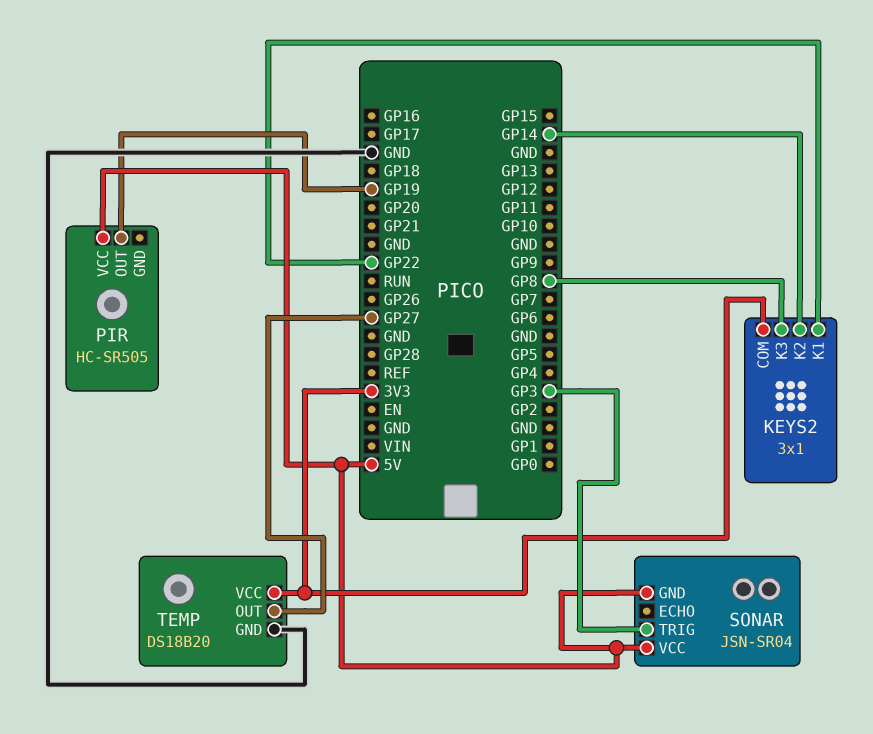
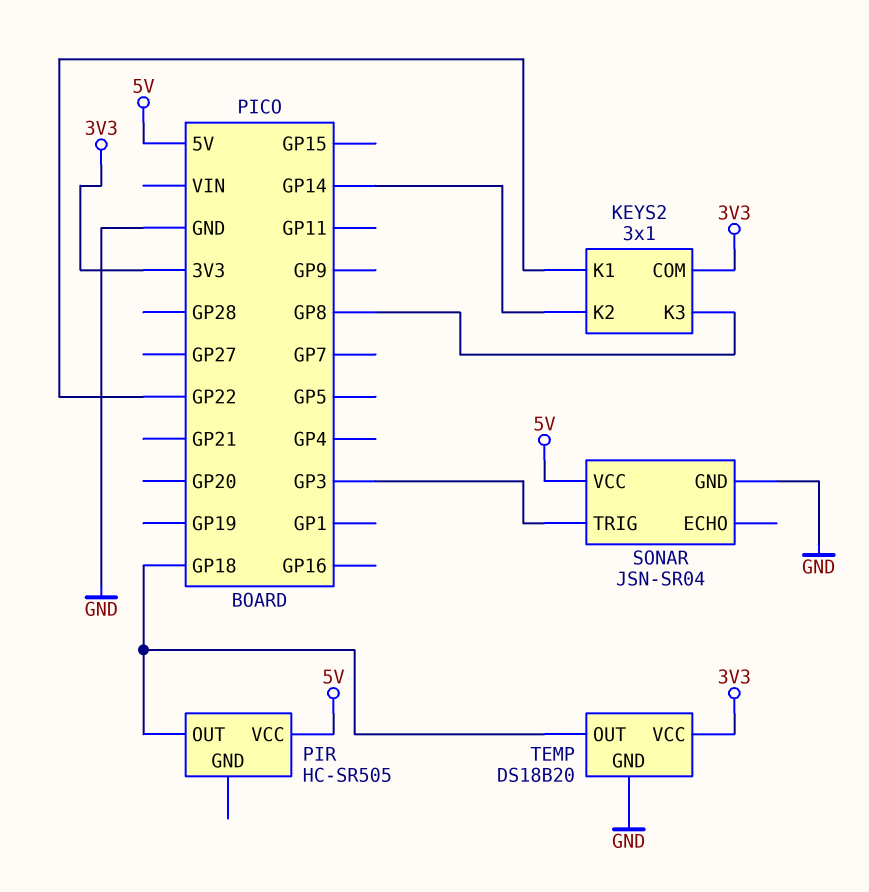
PIR pin OUT: GP19 -> GP18
SONAR pin GND: 5V -> GND
TEMP pin OUT: GP27 -> GP18

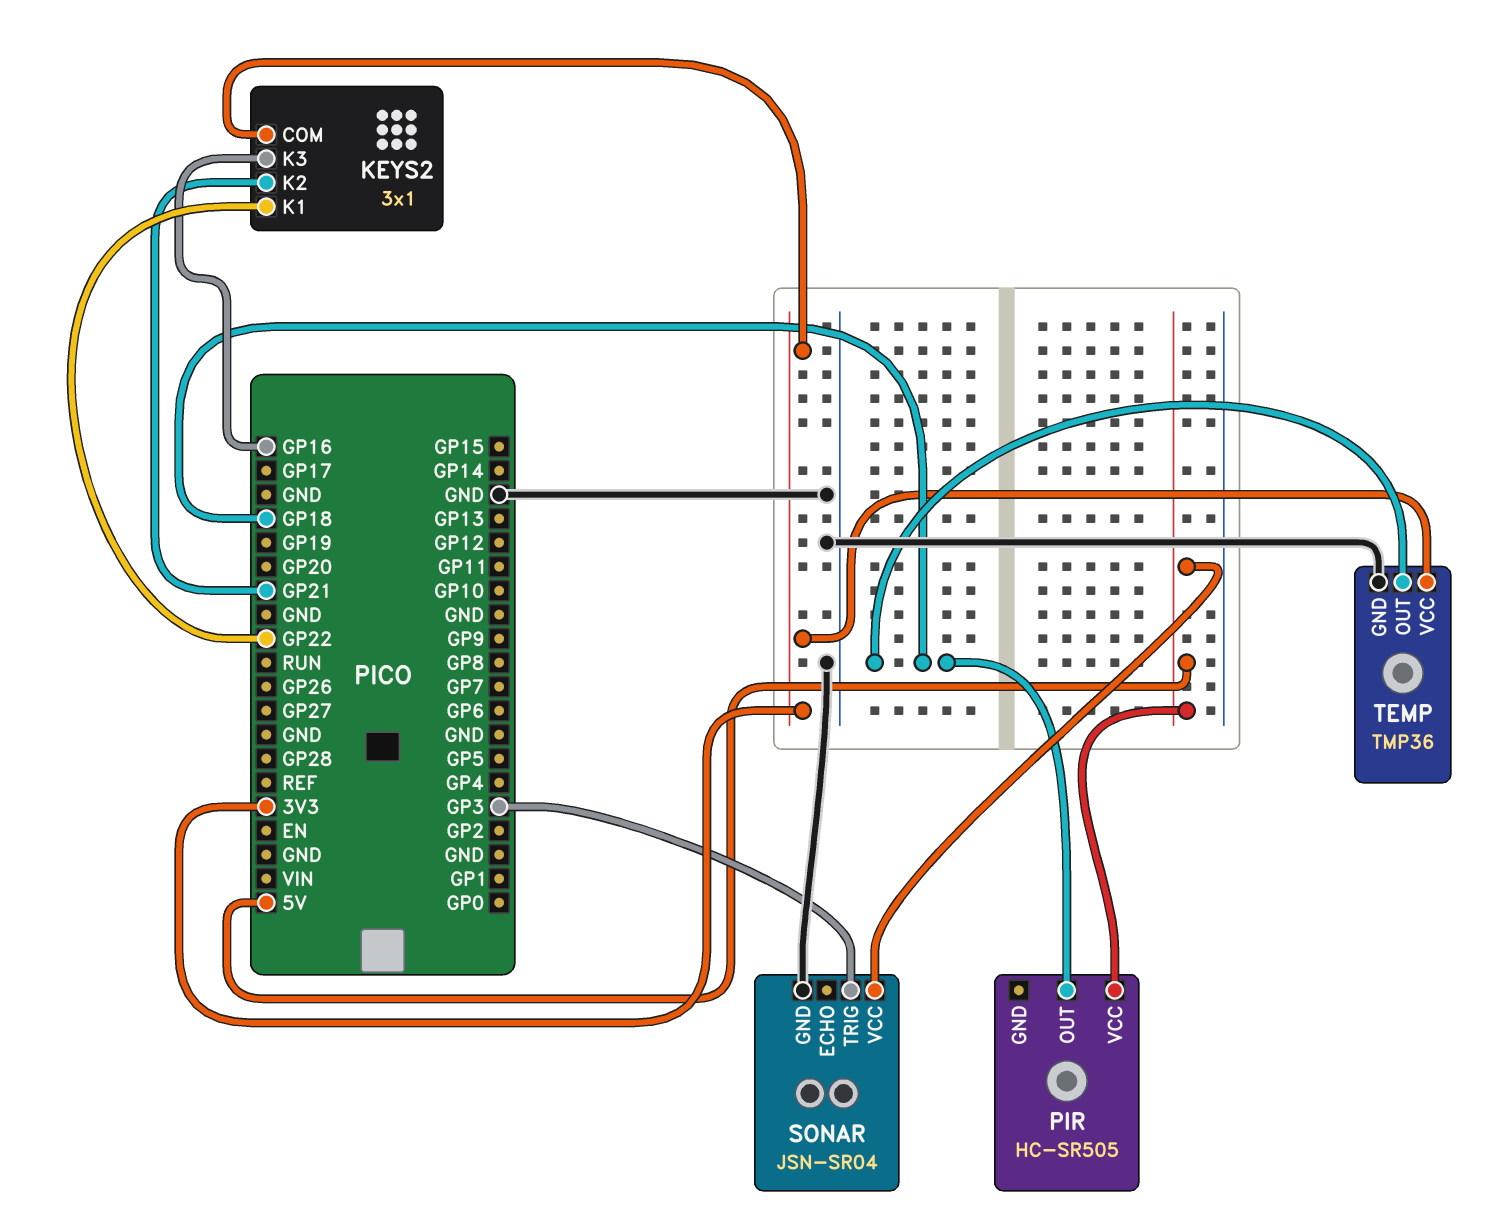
KEYS2 pin K2: GP14 -> GP21
KEYS2 pin K3: GP8 -> GP16
TEMP: DS18B20 -> TMP36

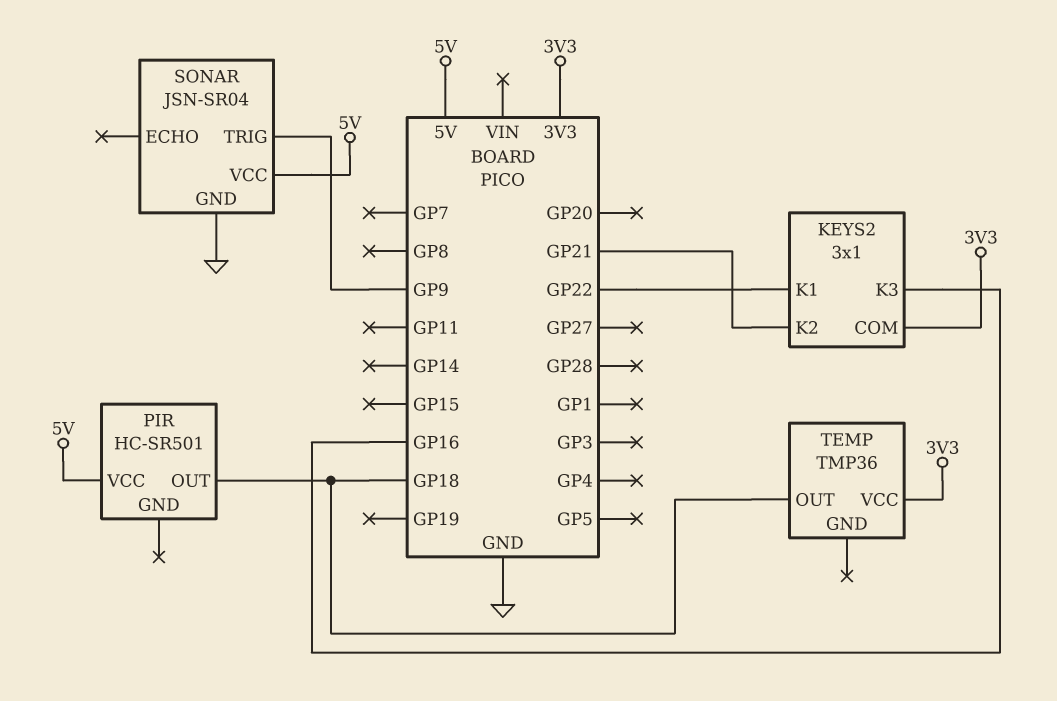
PIR: HC-SR505 -> HC-SR501
SONAR pin TRIG: GP3 -> GP9
TEMP pin GND: GND -> none

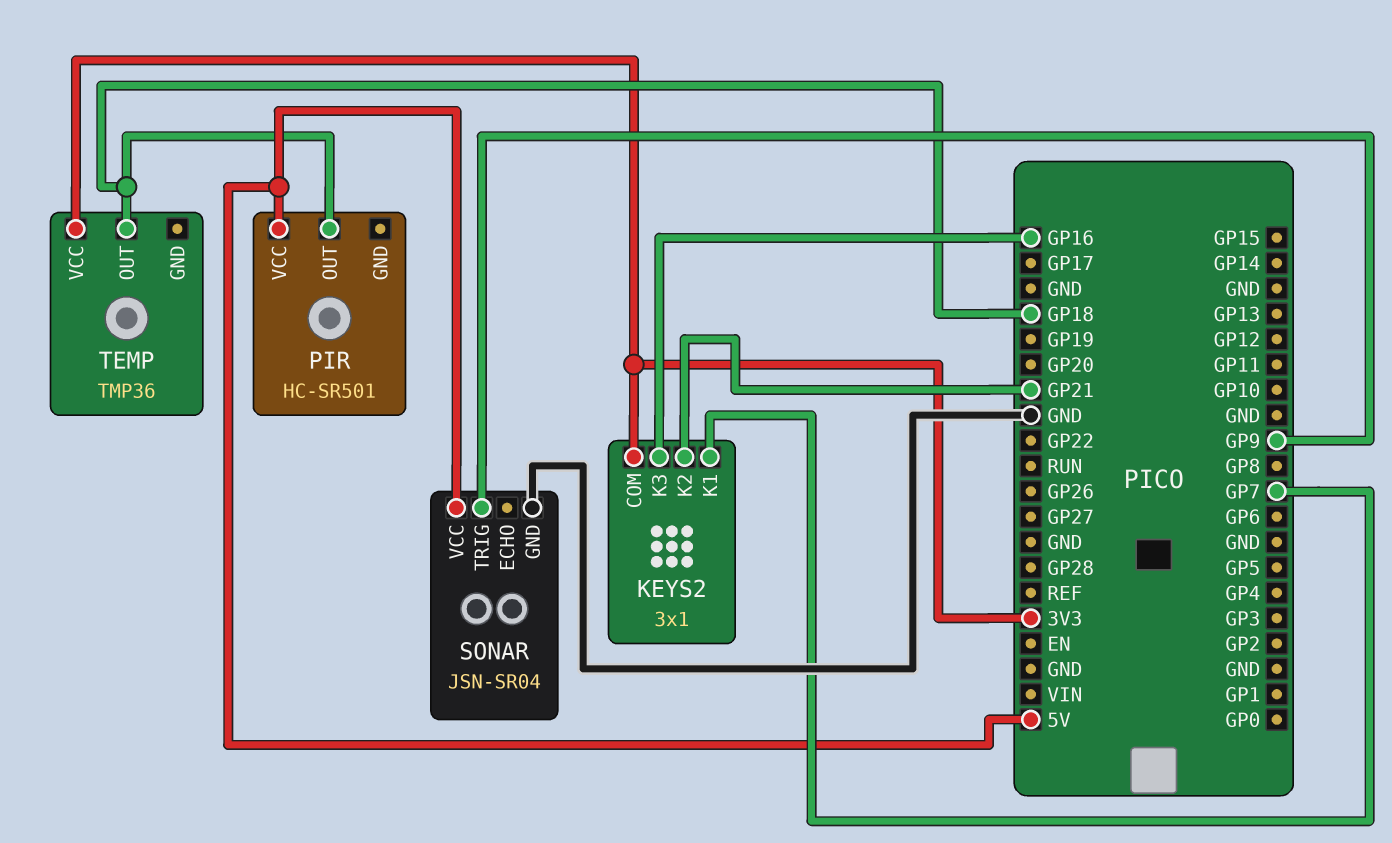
KEYS2 pin K1: GP22 -> GP7

